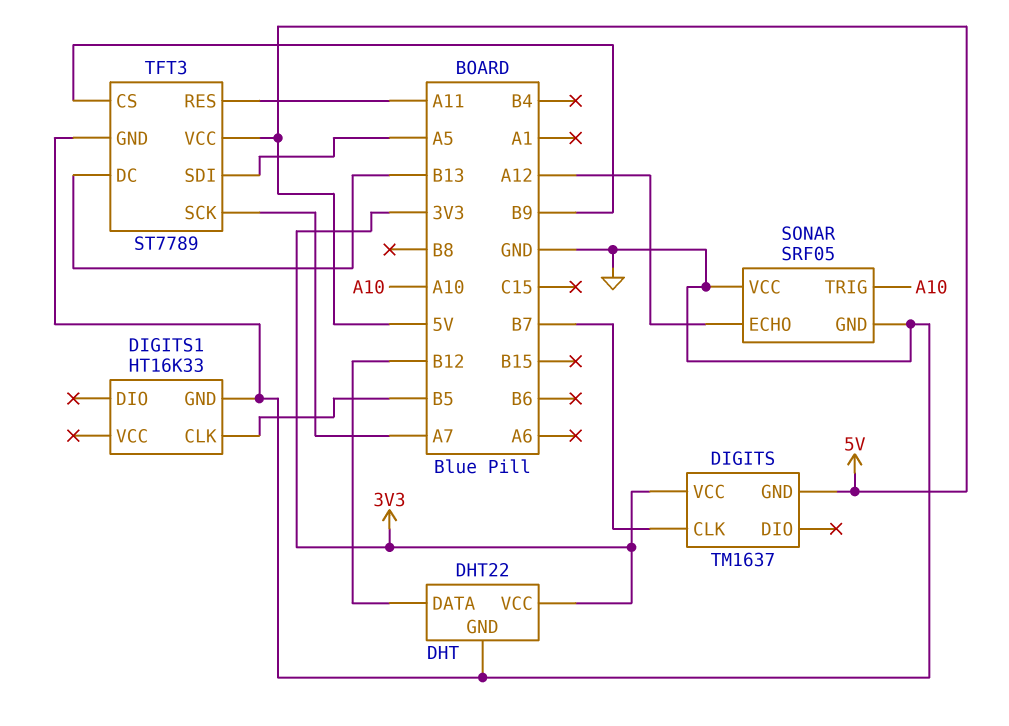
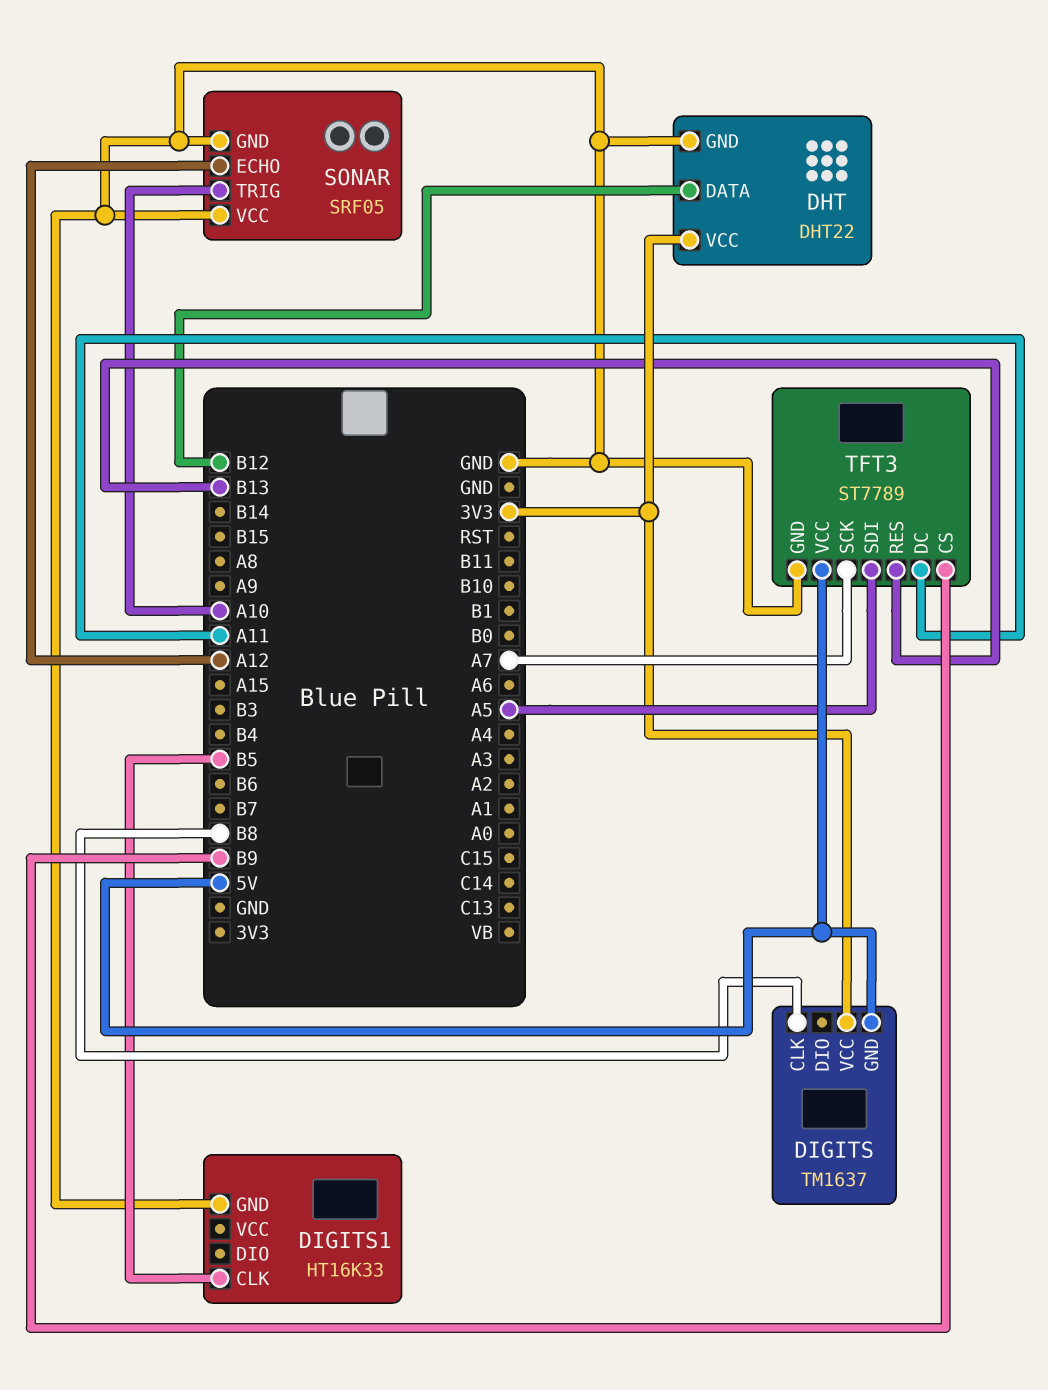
DIGITS pin CLK: B7 -> B8
TFT3 pin DC: B13 -> A11
TFT3 pin RES: A11 -> B13

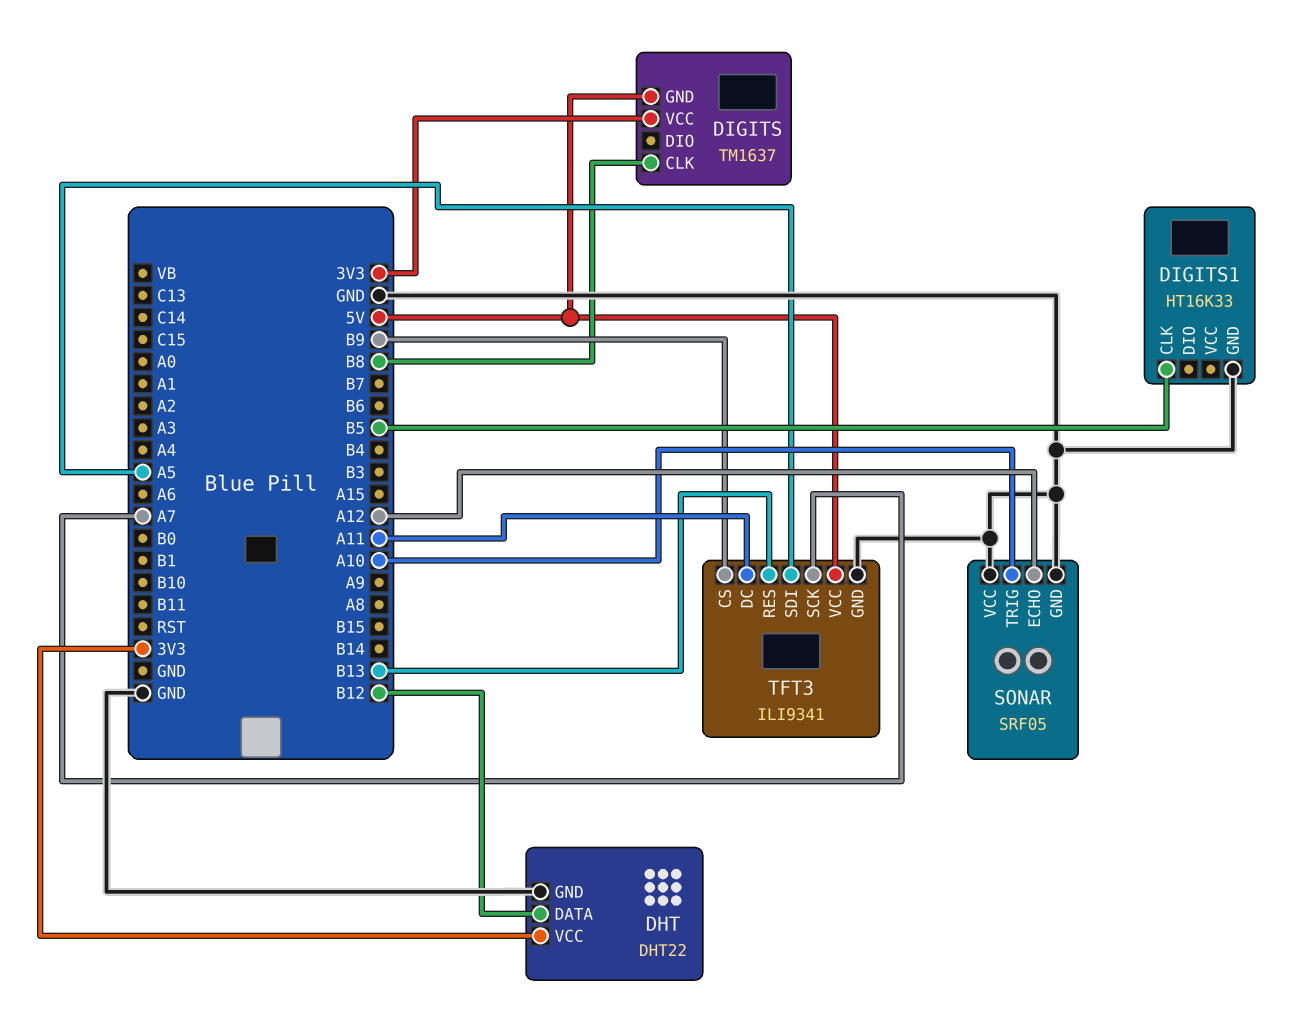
TFT3: ST7789 -> ILI9341

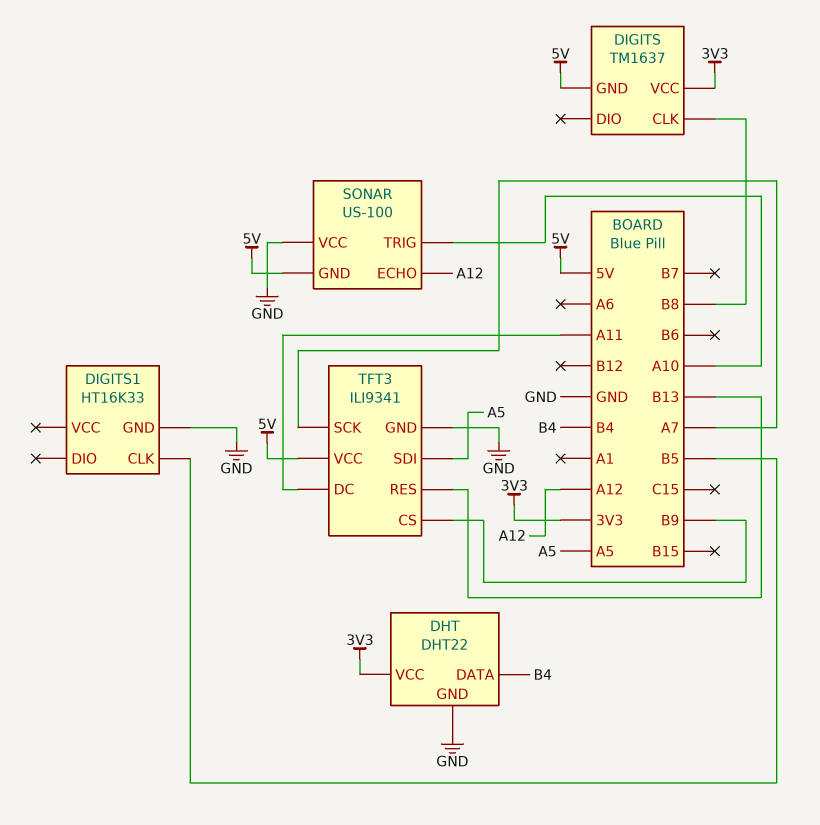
DHT pin DATA: B12 -> B4
SONAR: SRF05 -> US-100
SONAR pin GND: GND -> 5V

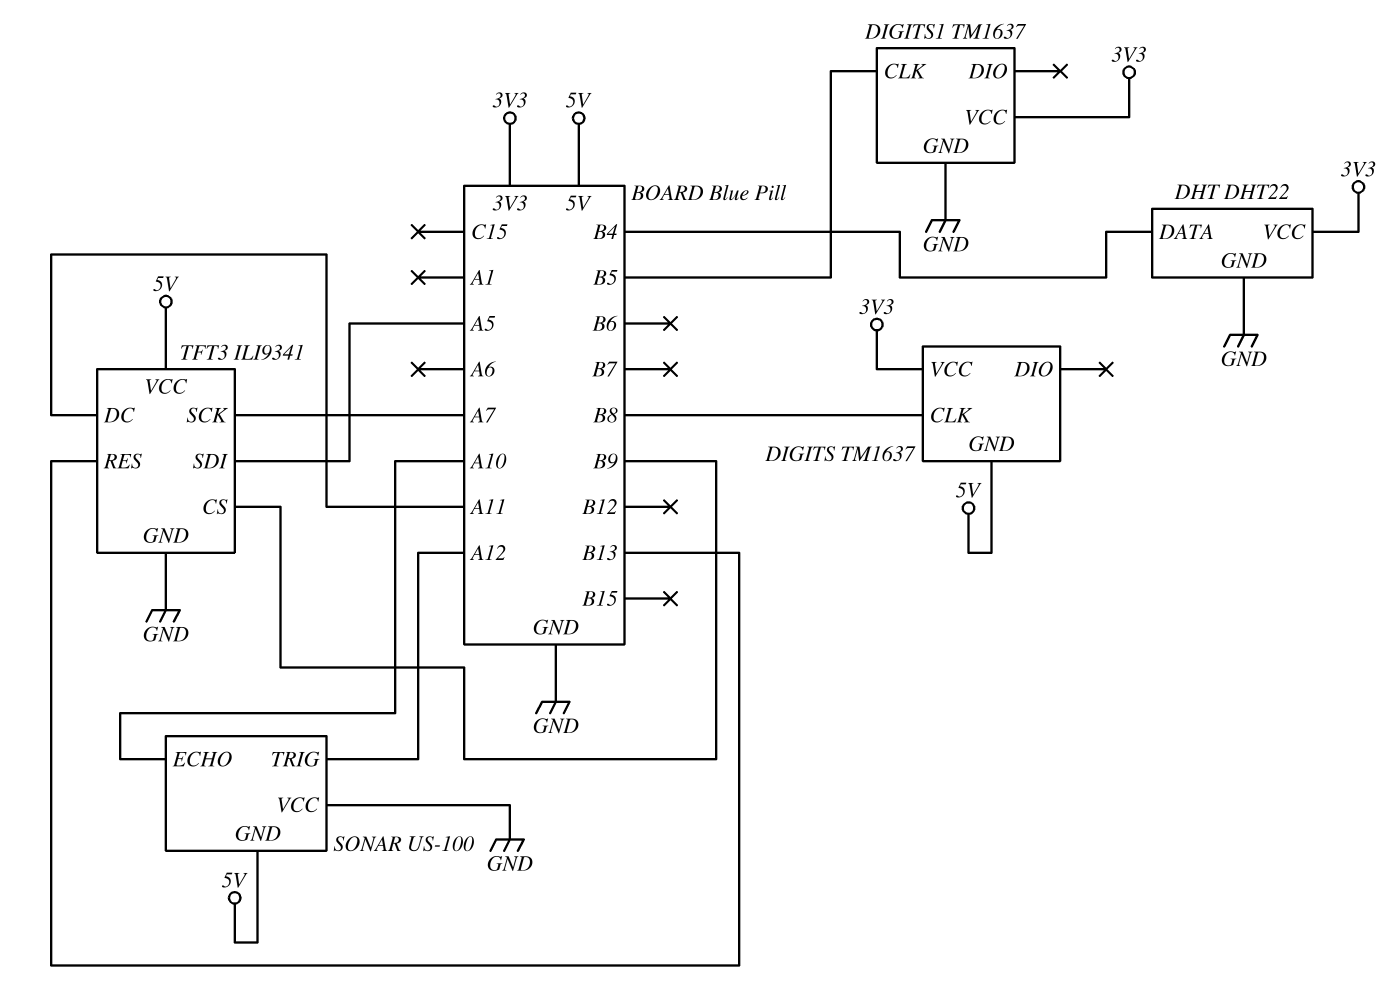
DIGITS1: HT16K33 -> TM1637
DIGITS1 pin VCC: none -> 3V3
SONAR pin ECHO: A12 -> A10
SONAR pin TRIG: A10 -> A12

